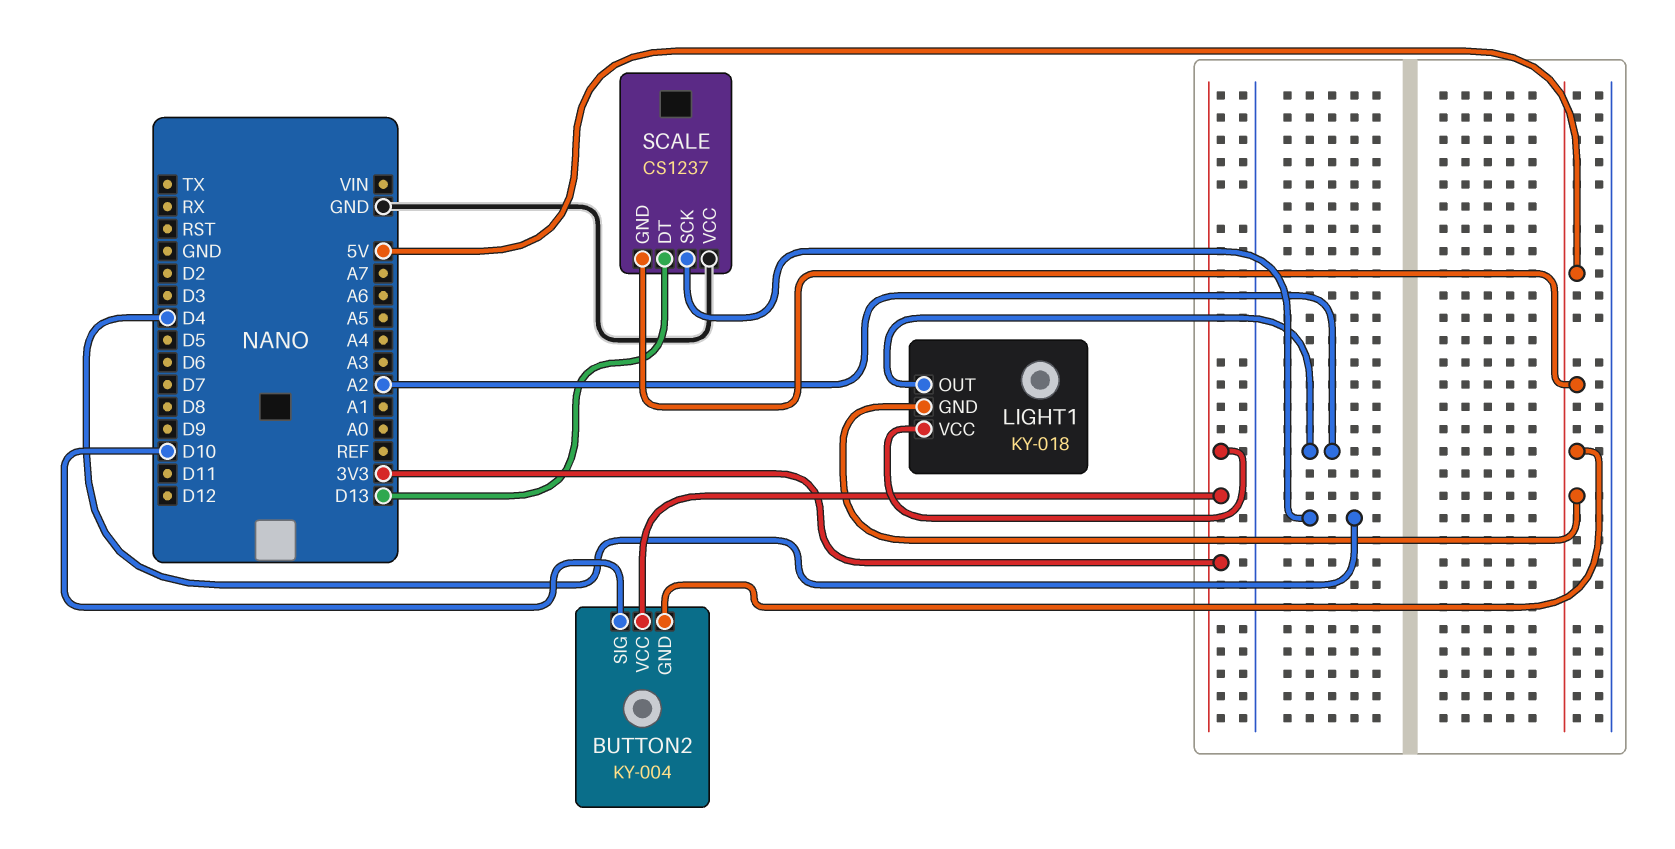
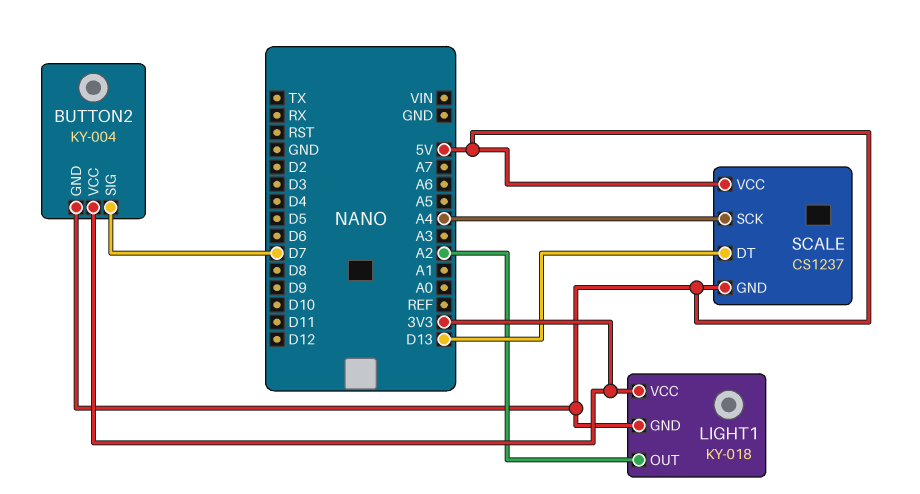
BUTTON2 pin SIG: D10 -> D7
SCALE pin SCK: D4 -> A4
SCALE pin VCC: GND -> 5V

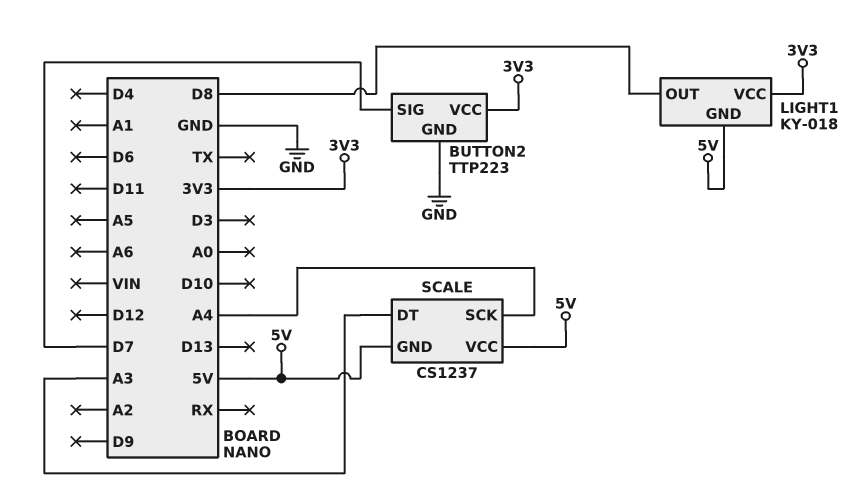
BUTTON2: KY-004 -> TTP223
BUTTON2 pin GND: 5V -> GND
LIGHT1 pin OUT: A2 -> D8
SCALE pin DT: D13 -> A3

